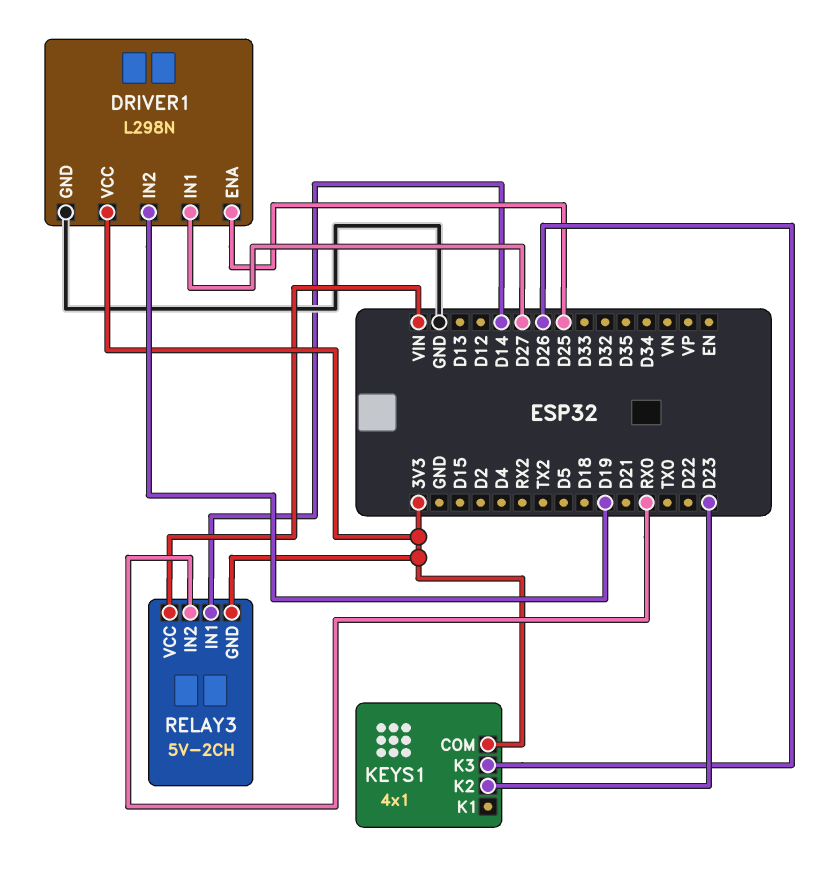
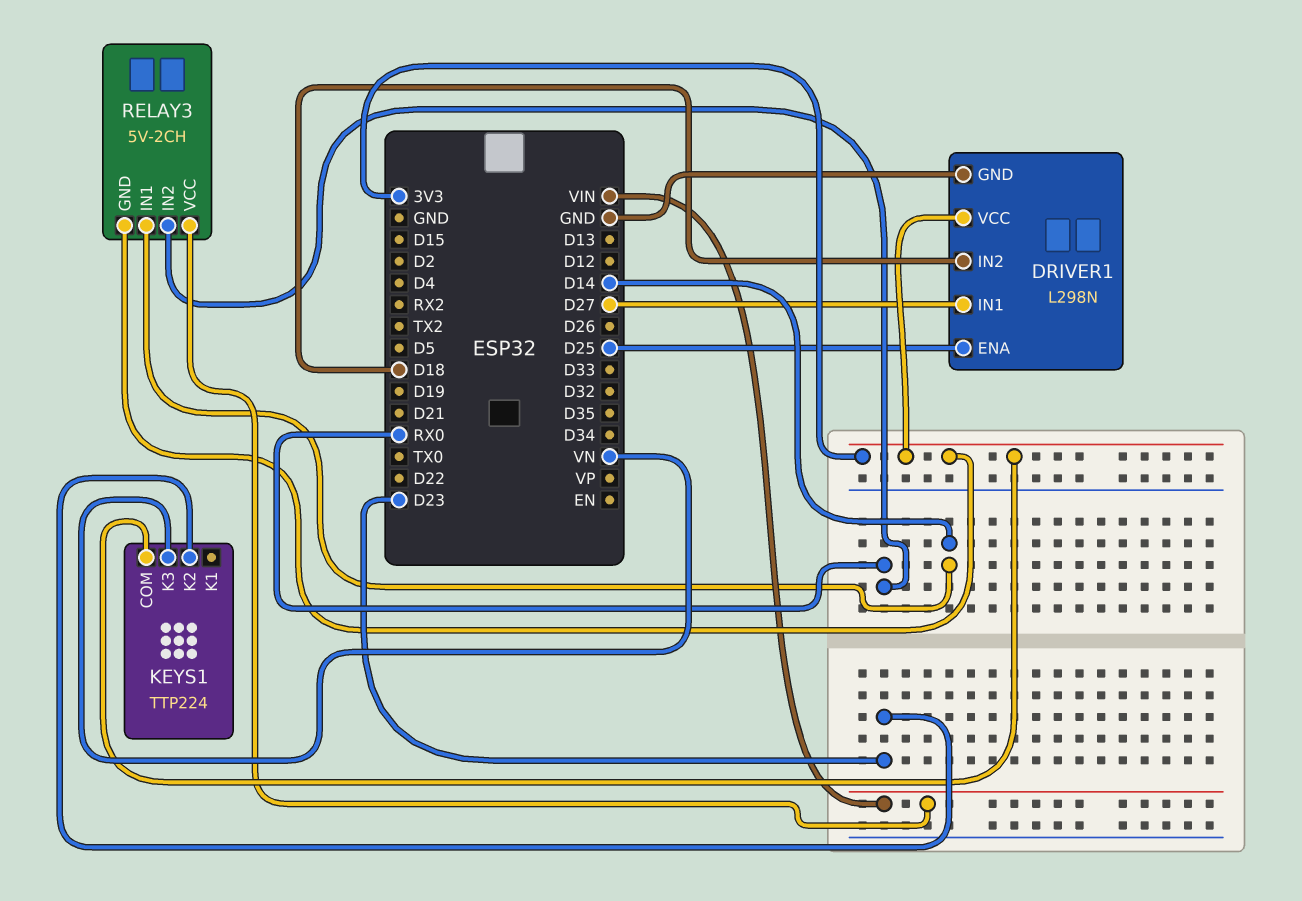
DRIVER1 pin IN2: D19 -> D18
KEYS1: 4x1 -> TTP224
KEYS1 pin K3: D26 -> VN

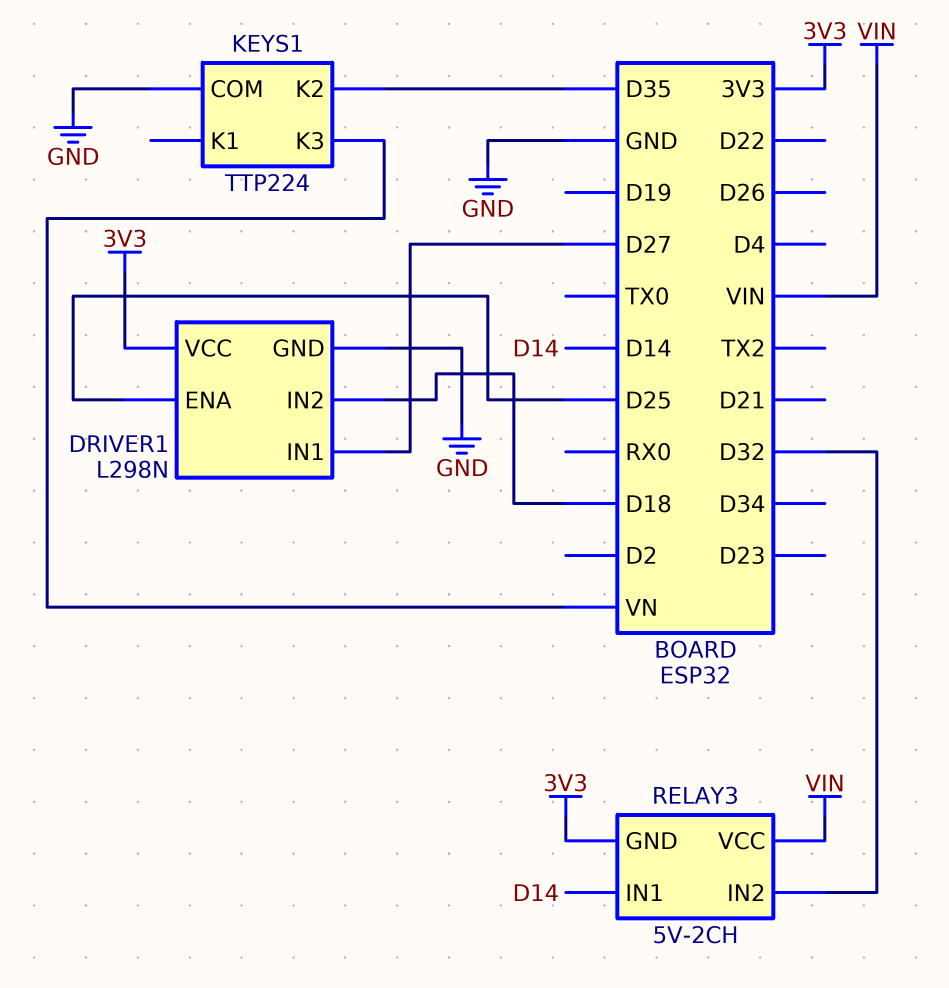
KEYS1 pin COM: 3V3 -> GND
KEYS1 pin K2: D23 -> D35
RELAY3 pin IN2: RX0 -> D32

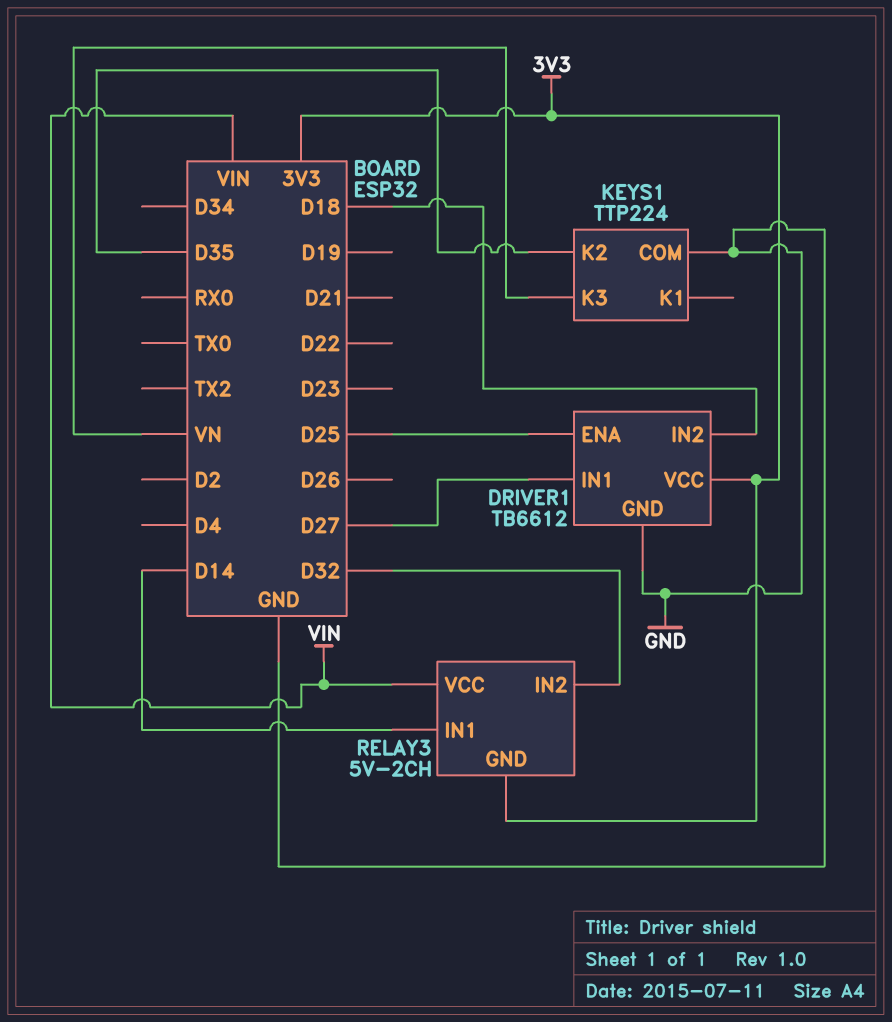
DRIVER1: L298N -> TB6612

